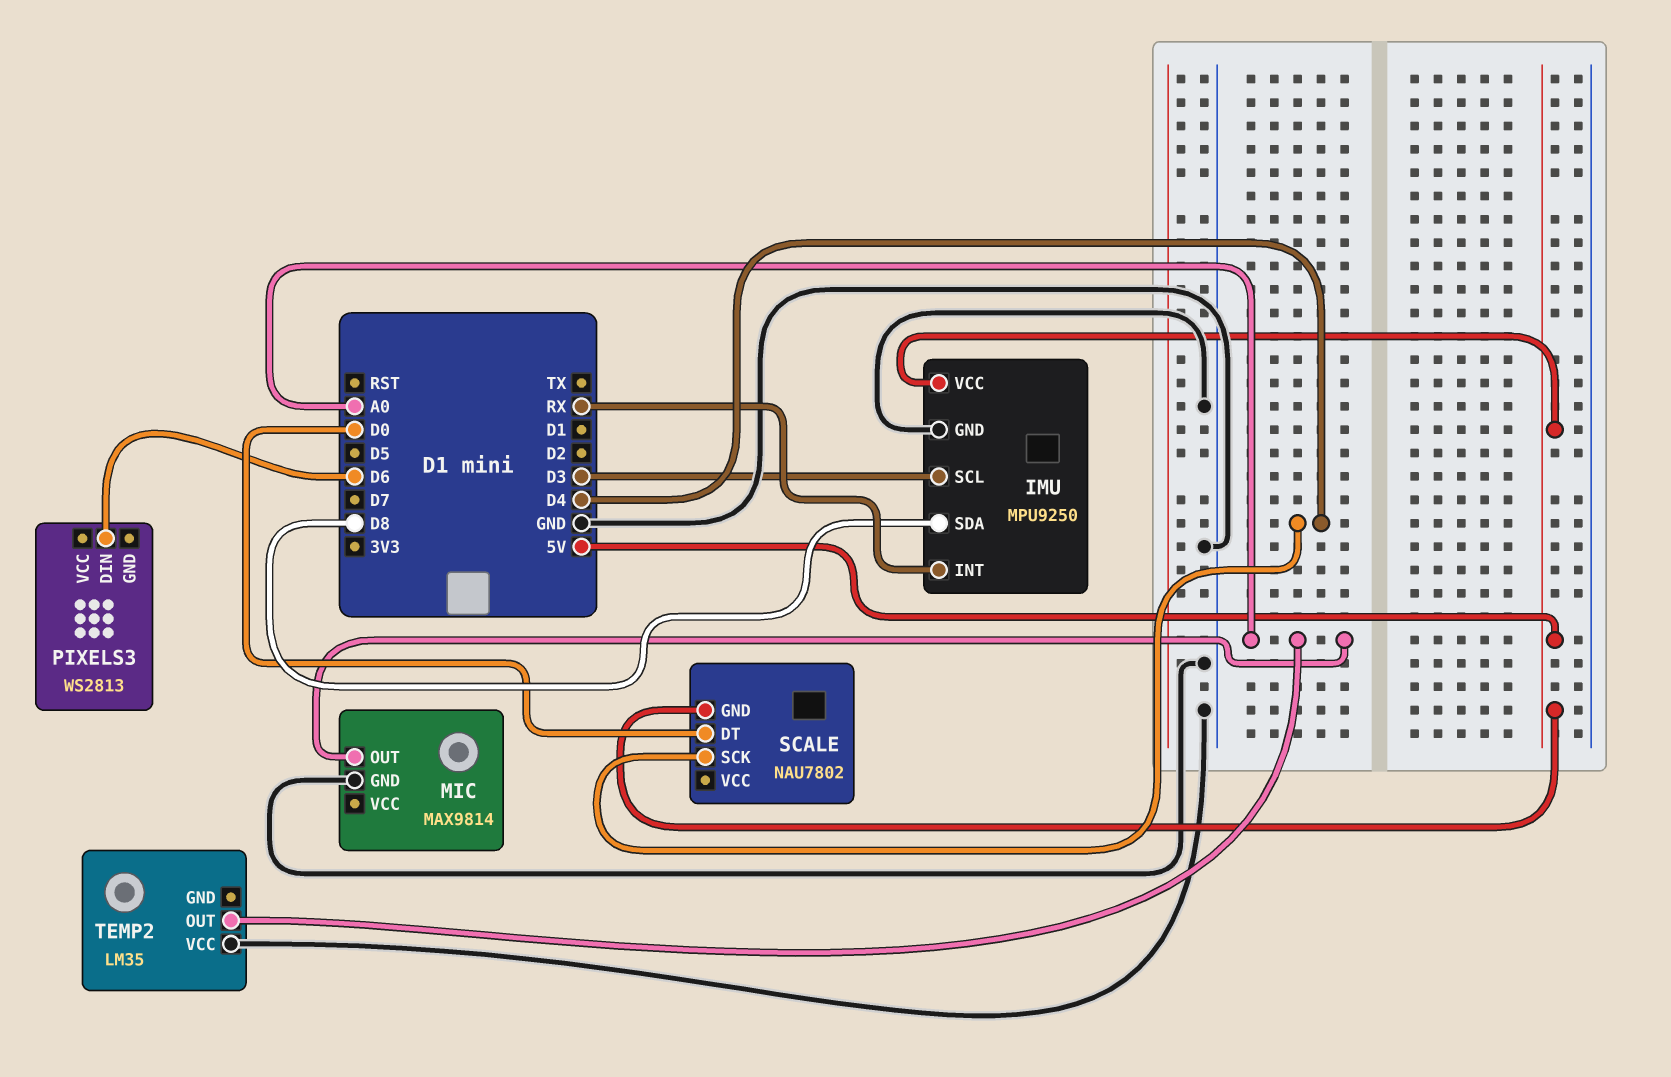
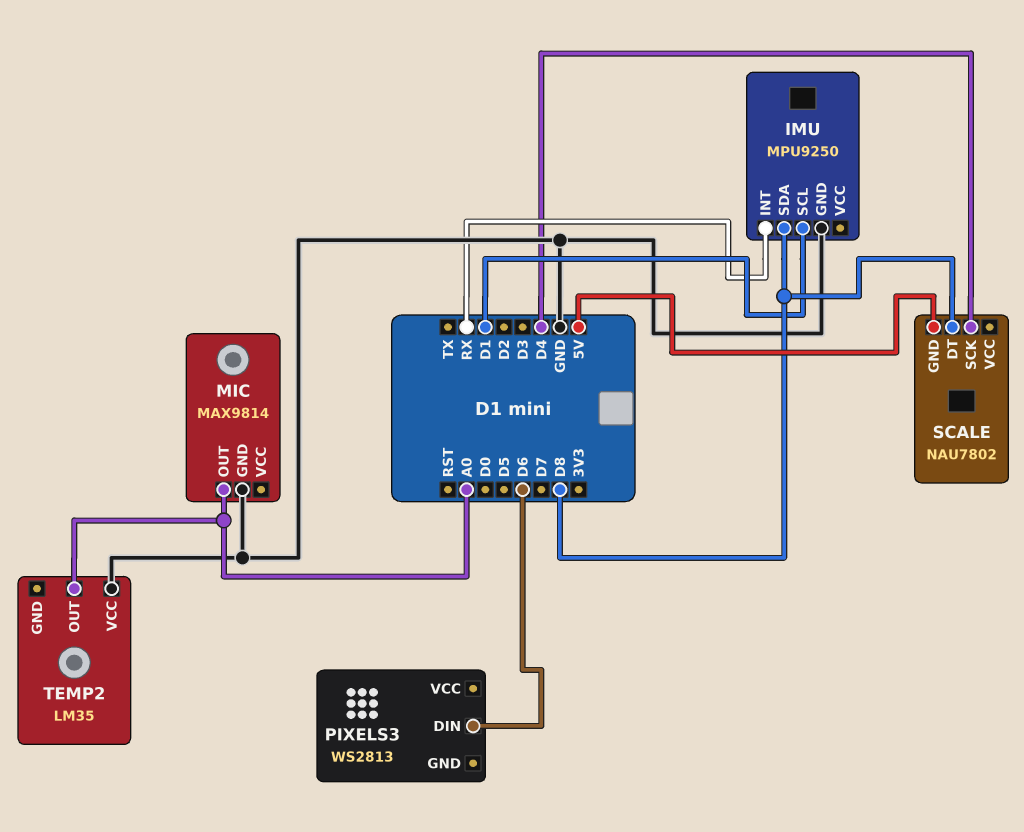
IMU pin SCL: D3 -> D1
IMU pin VCC: 5V -> none
SCALE pin DT: D0 -> D8

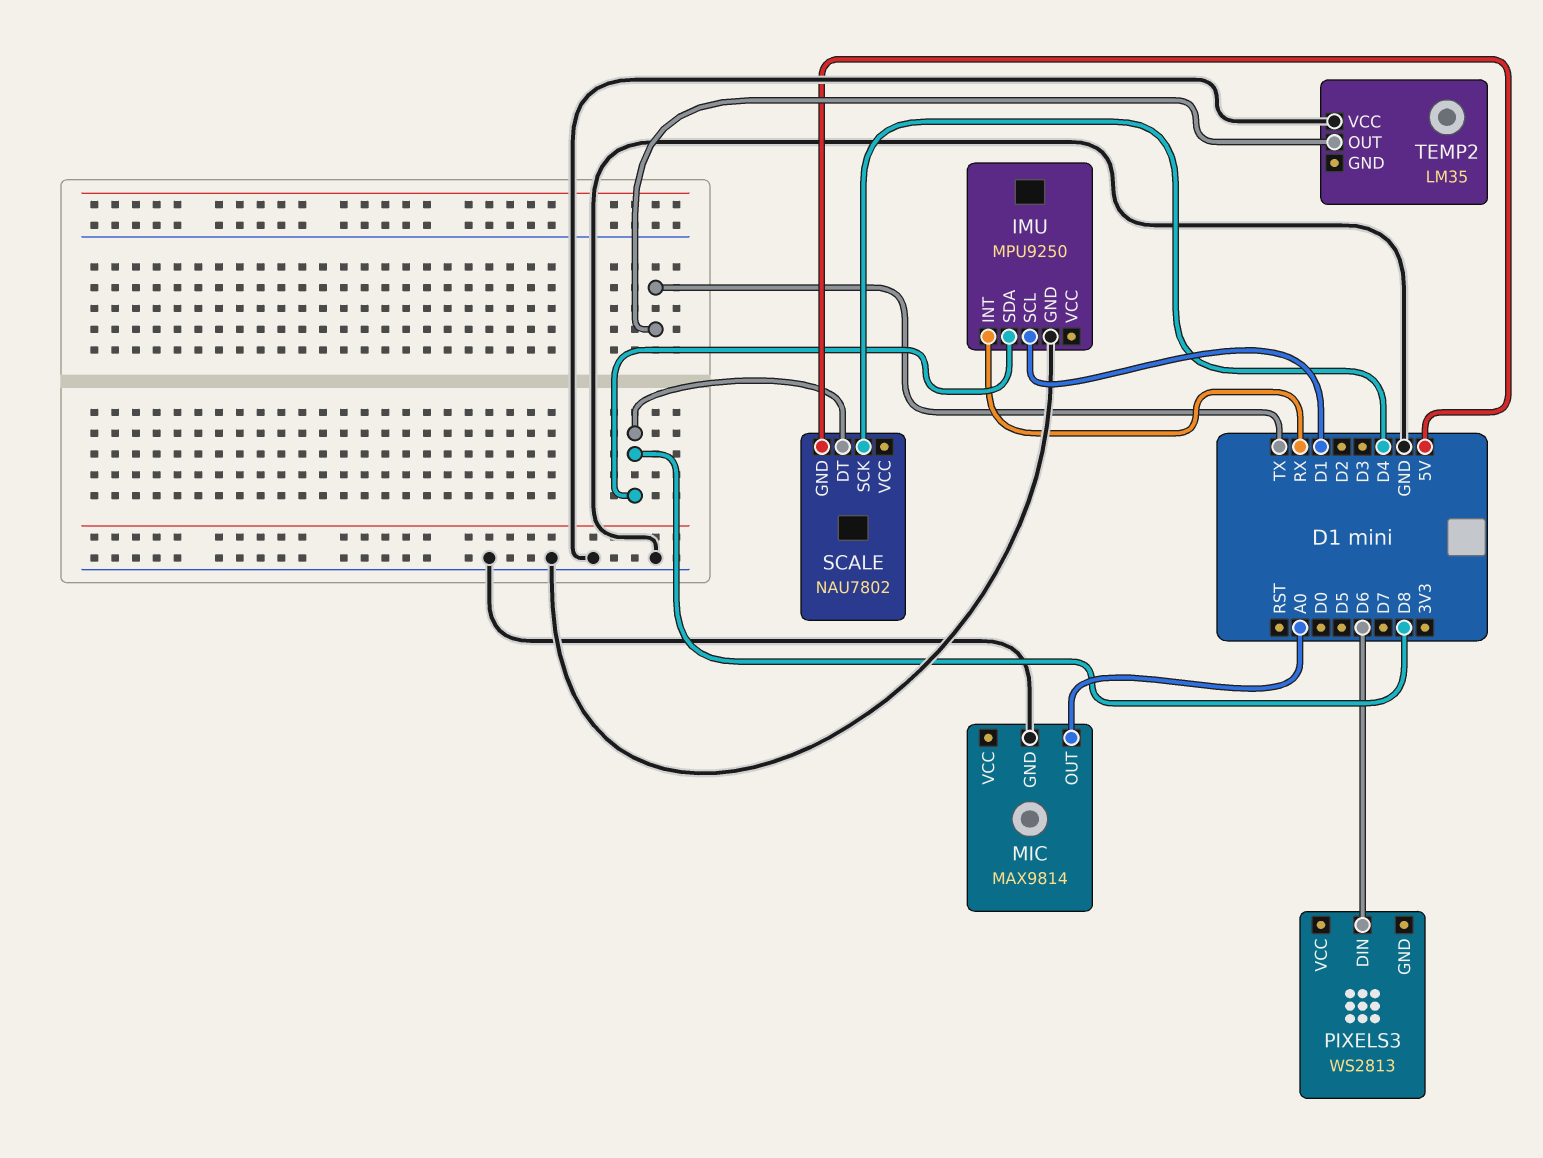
TEMP2 pin OUT: A0 -> TX

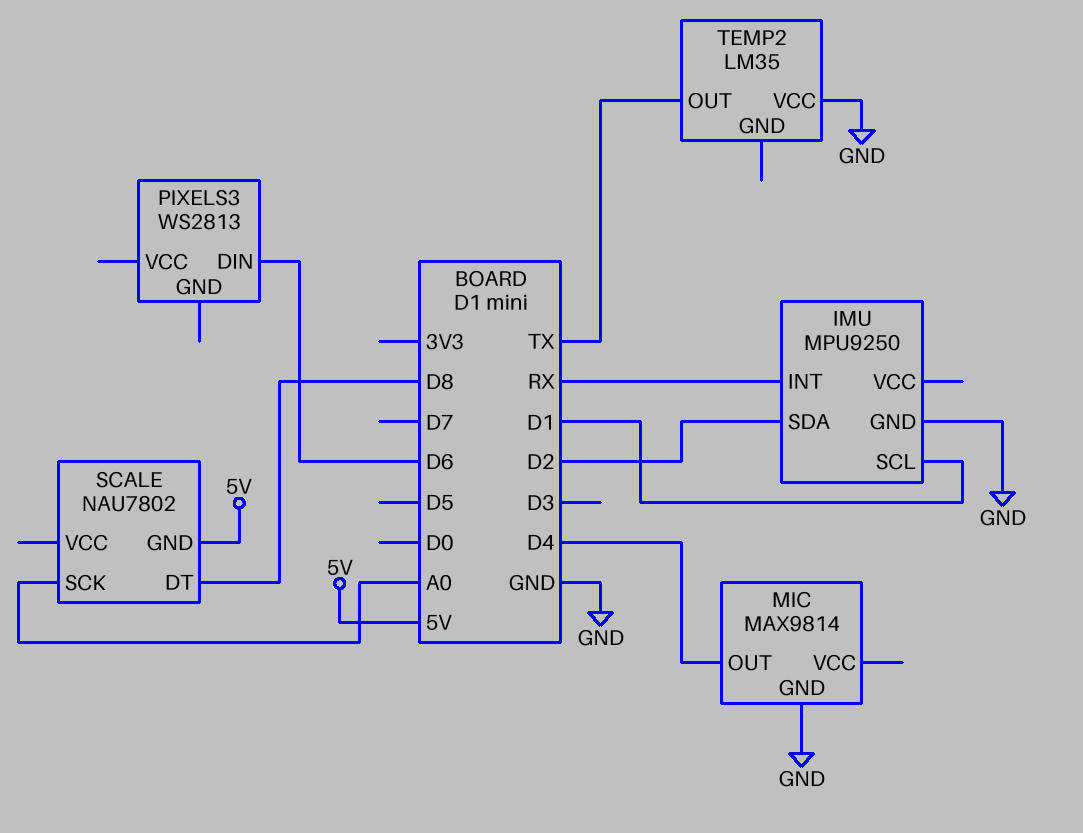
IMU pin SDA: D8 -> D2
MIC pin OUT: A0 -> D4
SCALE pin SCK: D4 -> A0

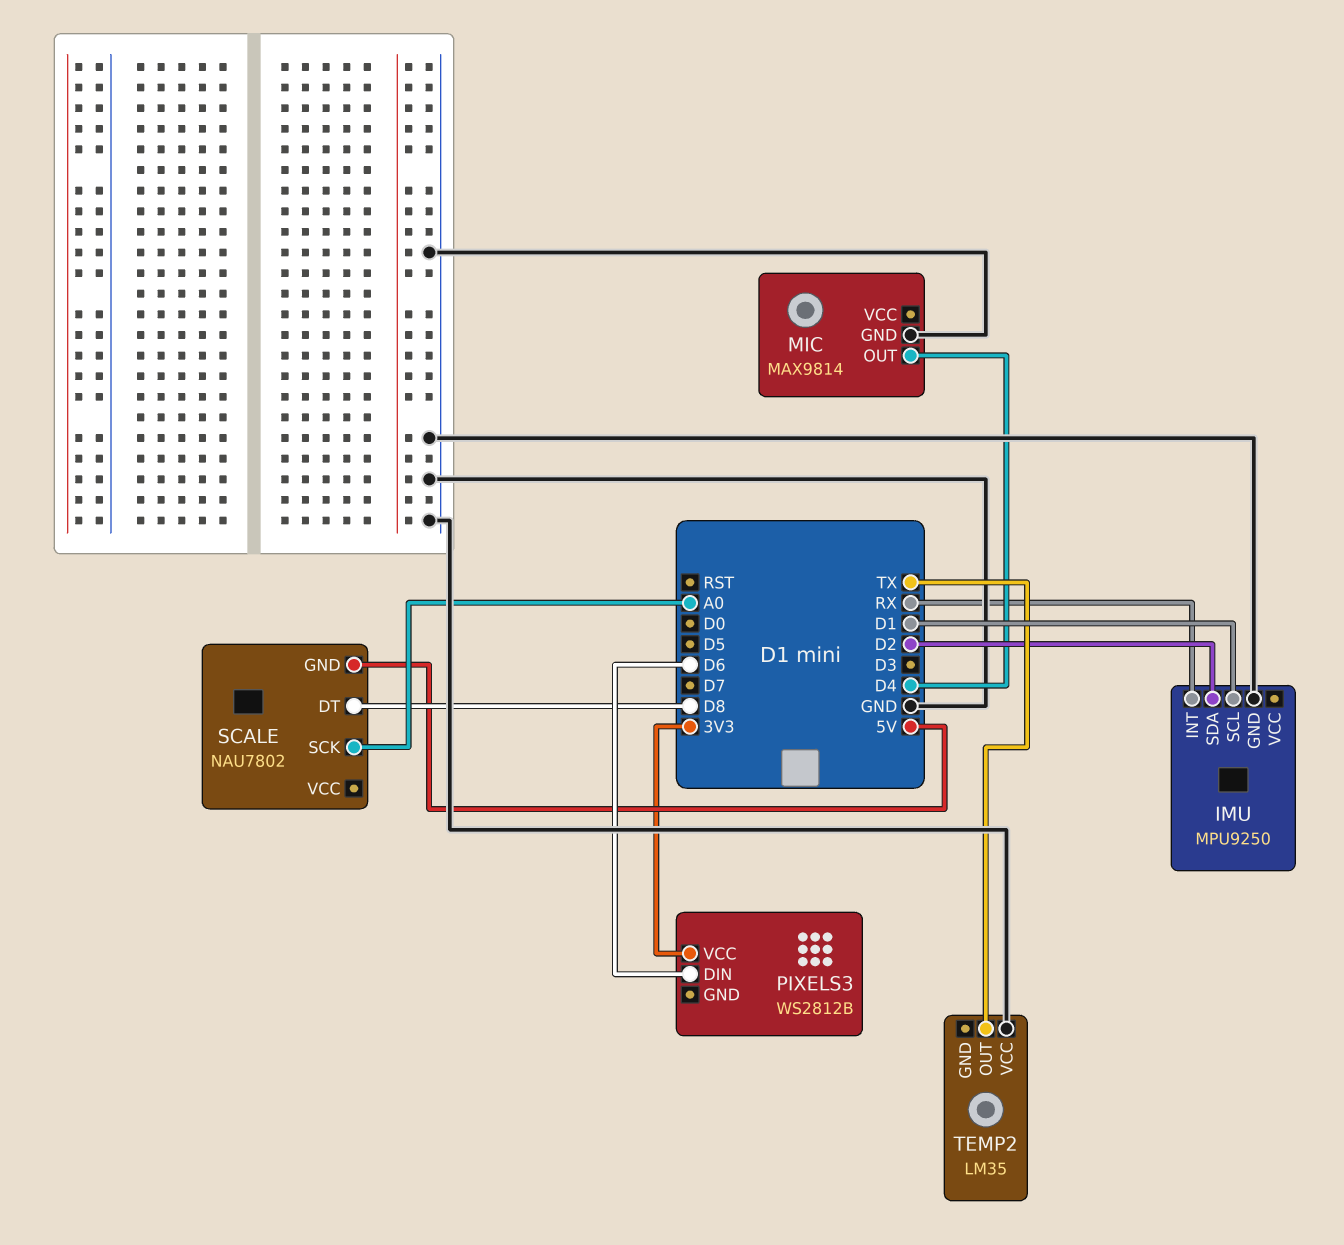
PIXELS3: WS2813 -> WS2812B
PIXELS3 pin VCC: none -> 3V3

